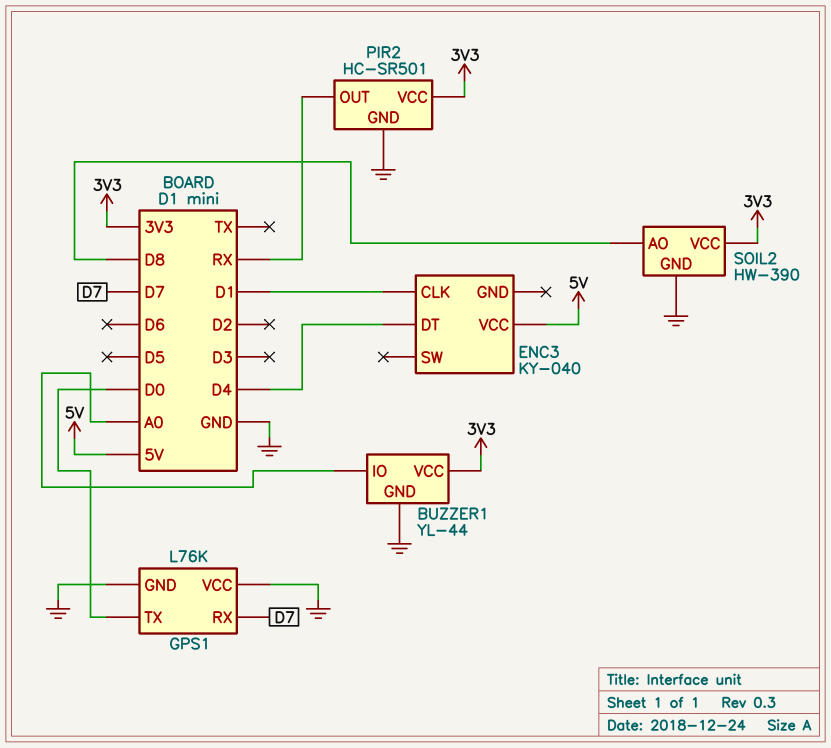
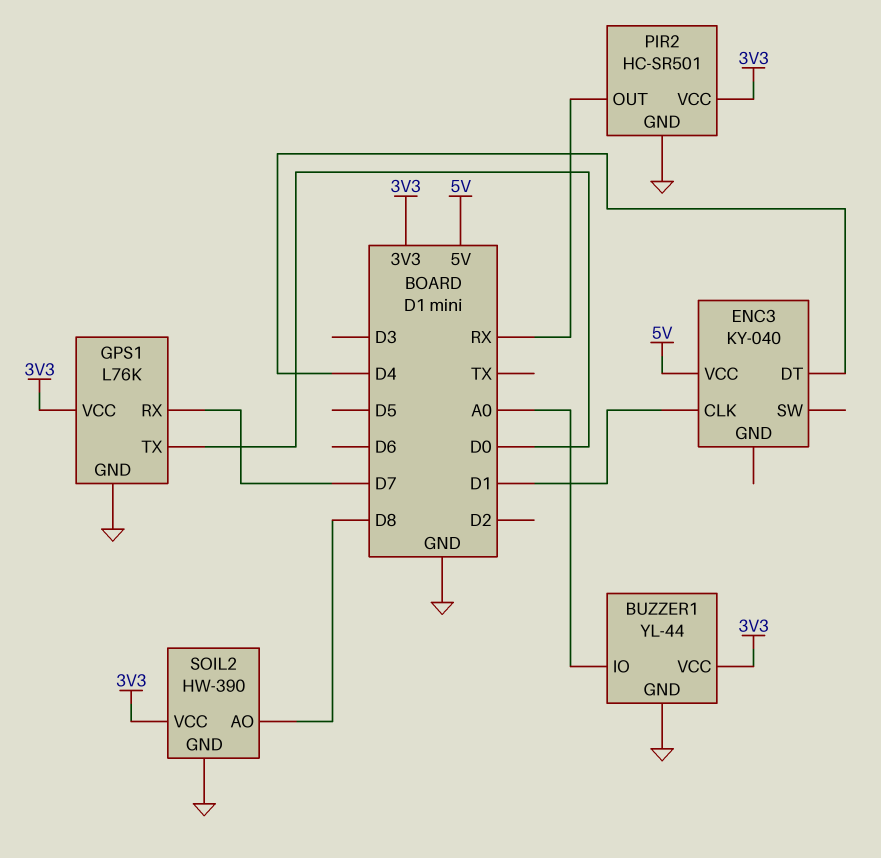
GPS1 pin VCC: GND -> 3V3

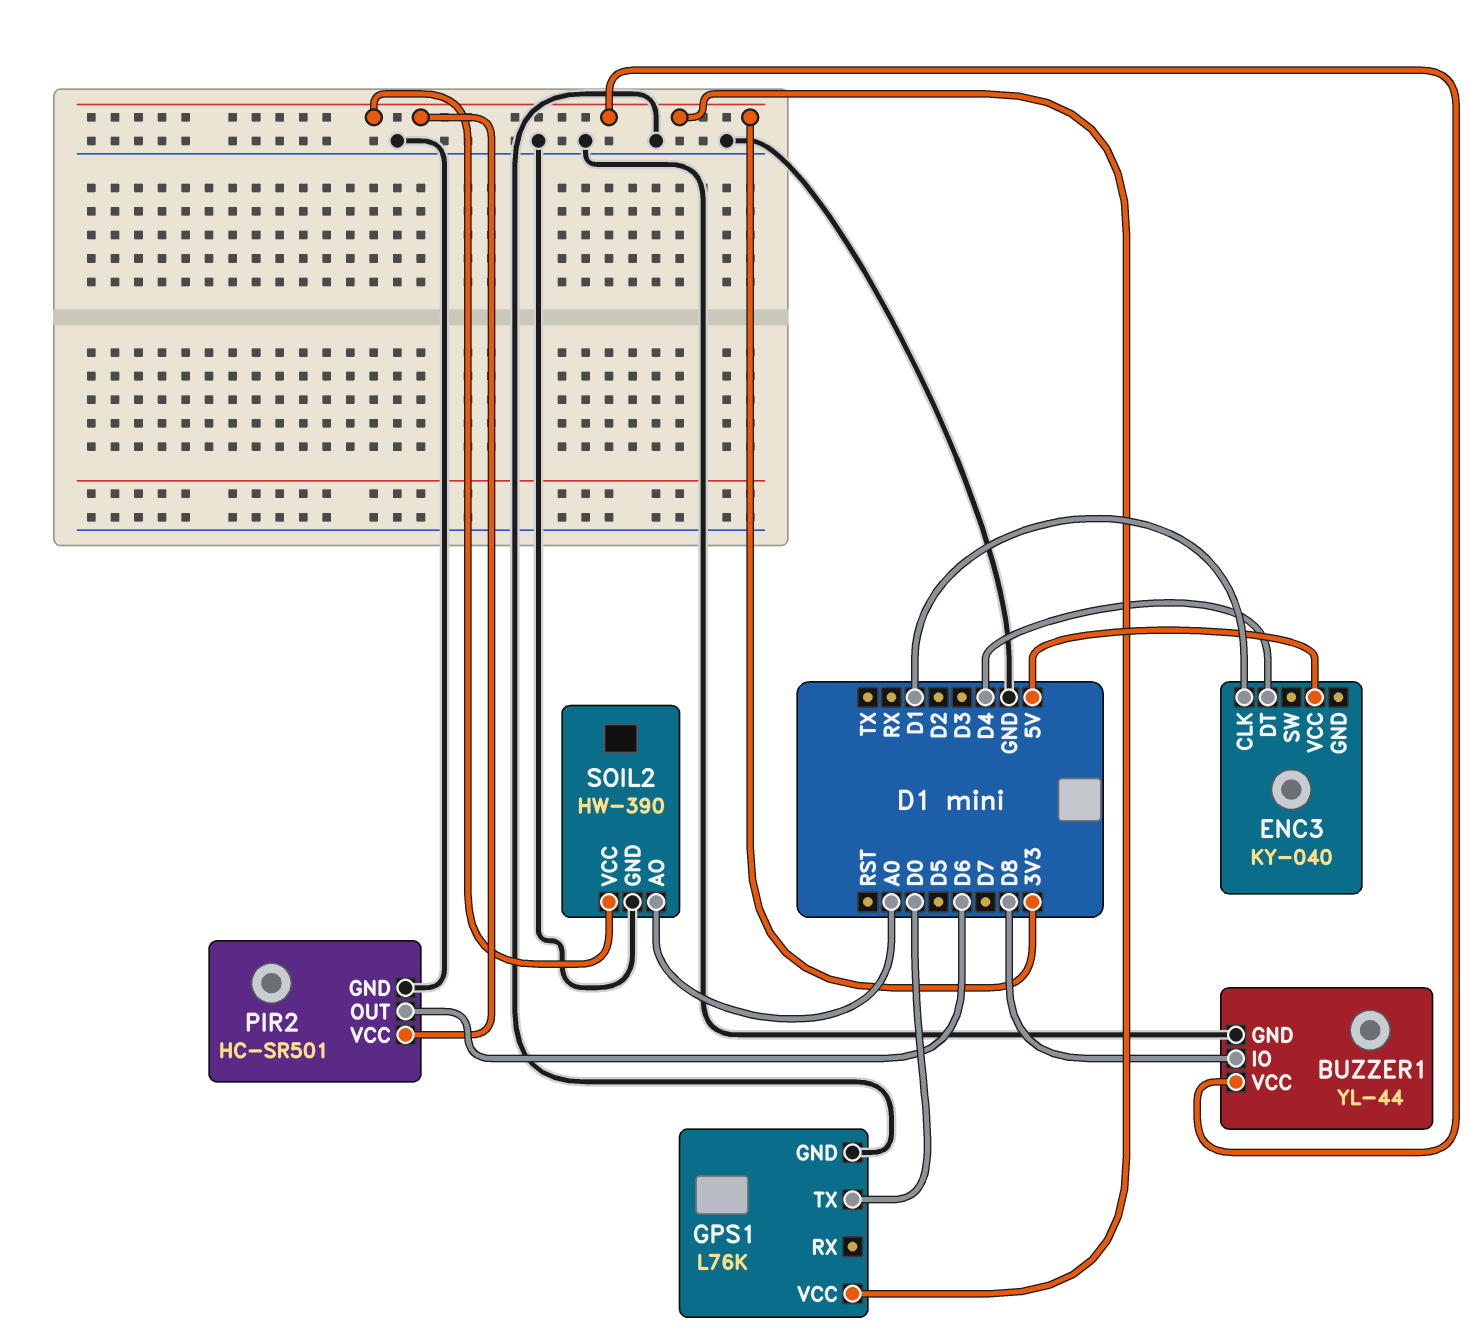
BUZZER1 pin IO: A0 -> D8
GPS1 pin RX: D7 -> none
PIR2 pin OUT: RX -> D6
SOIL2 pin AO: D8 -> A0

